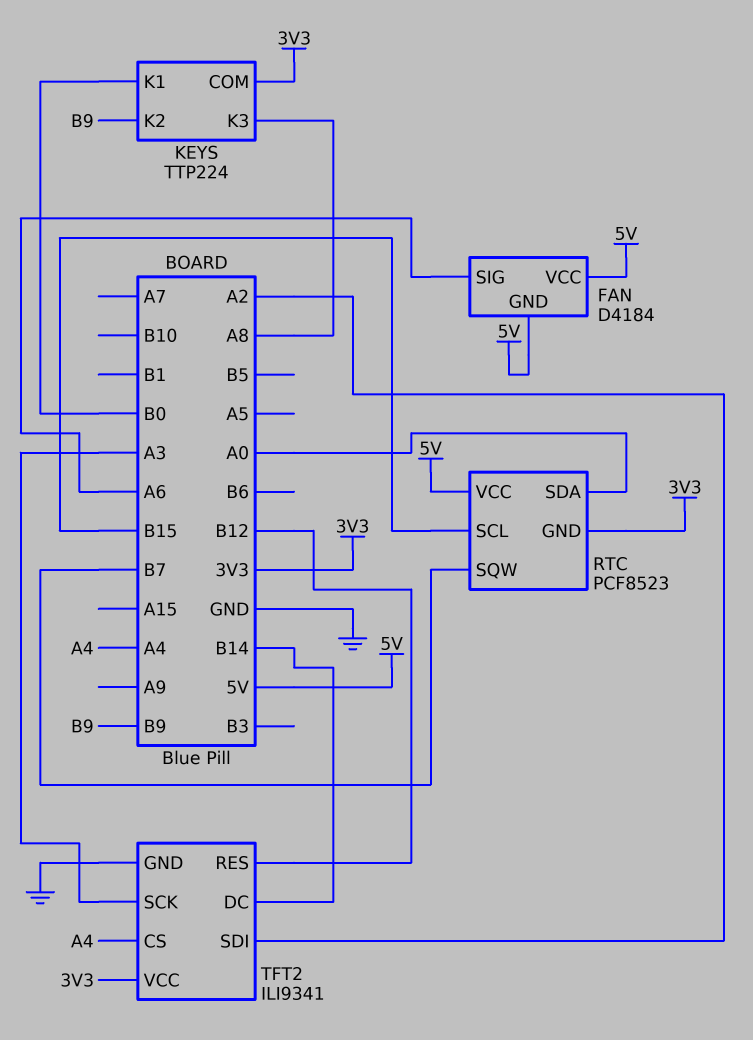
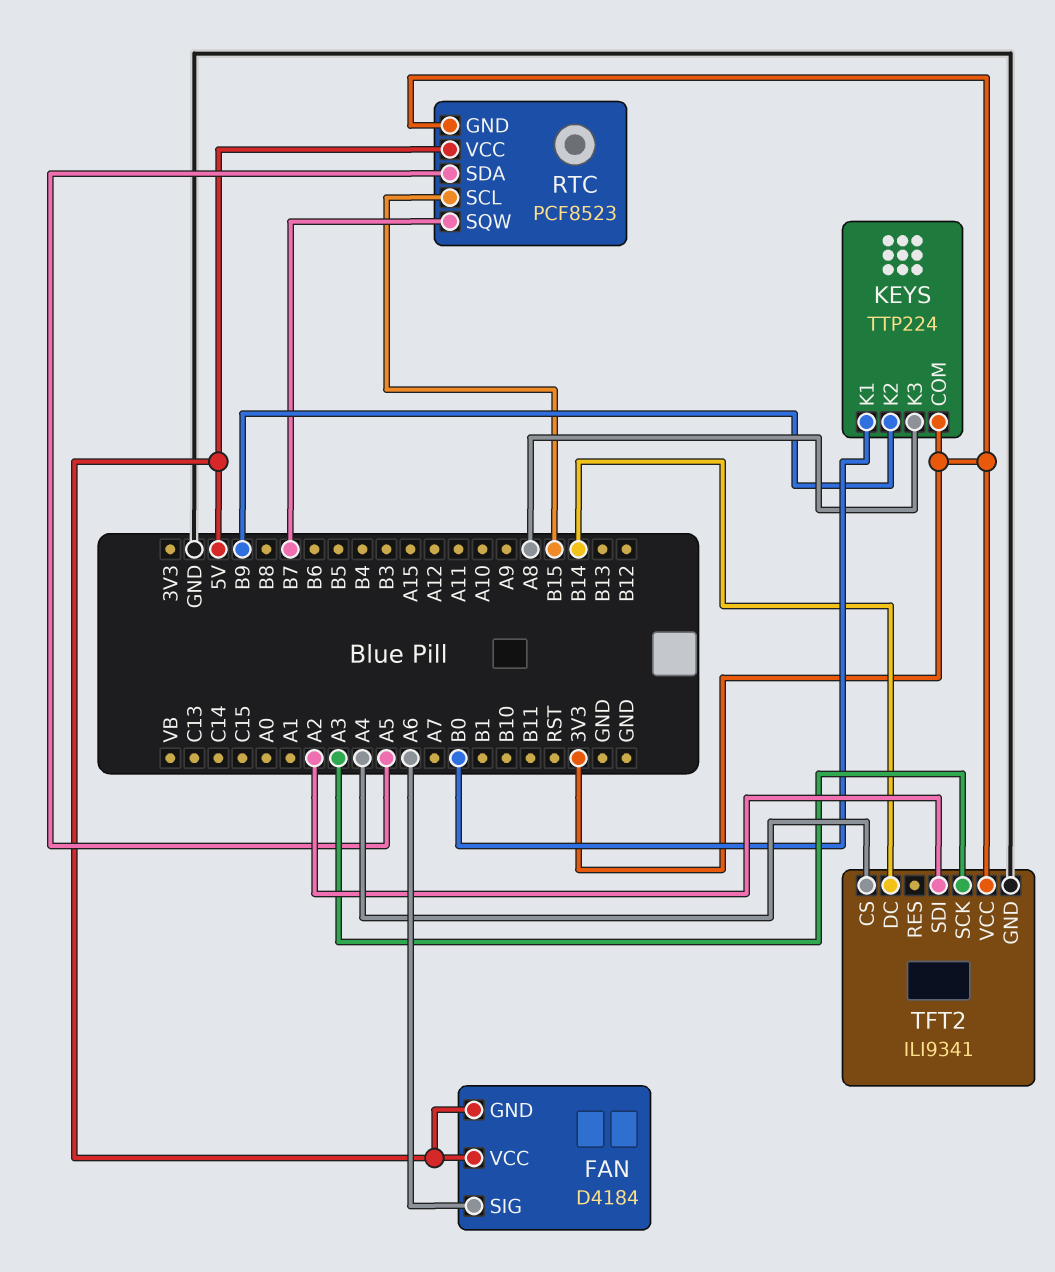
RTC pin SDA: A0 -> A5
TFT2 pin RES: B12 -> none

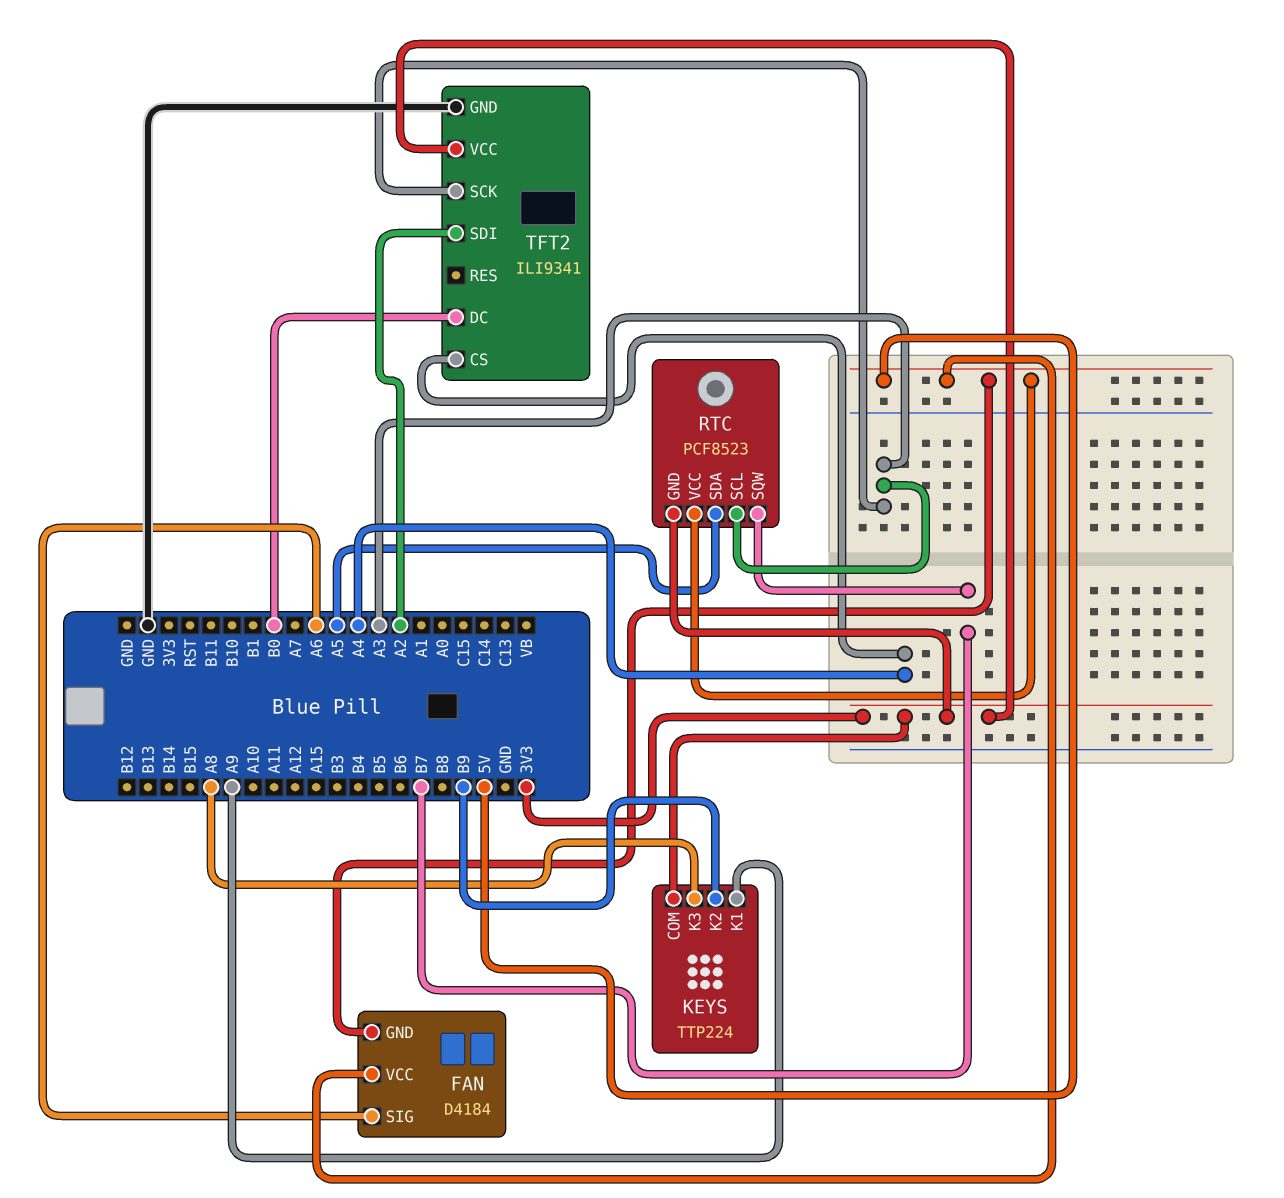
KEYS pin K1: B0 -> A9
RTC pin SCL: B15 -> A3
TFT2 pin DC: B14 -> B0

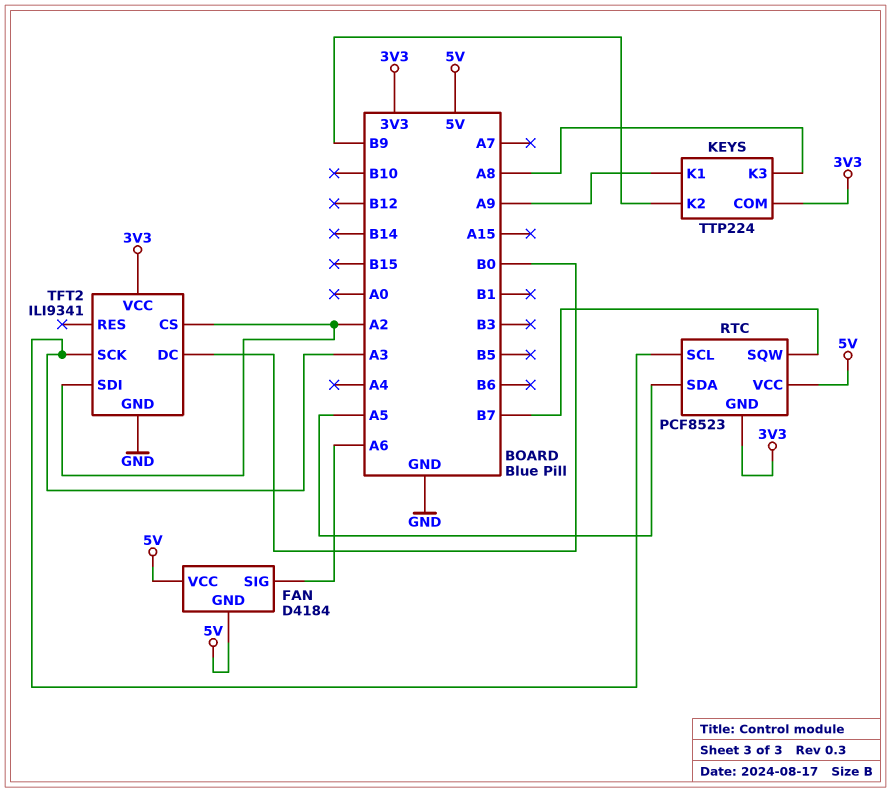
TFT2 pin CS: A4 -> A2

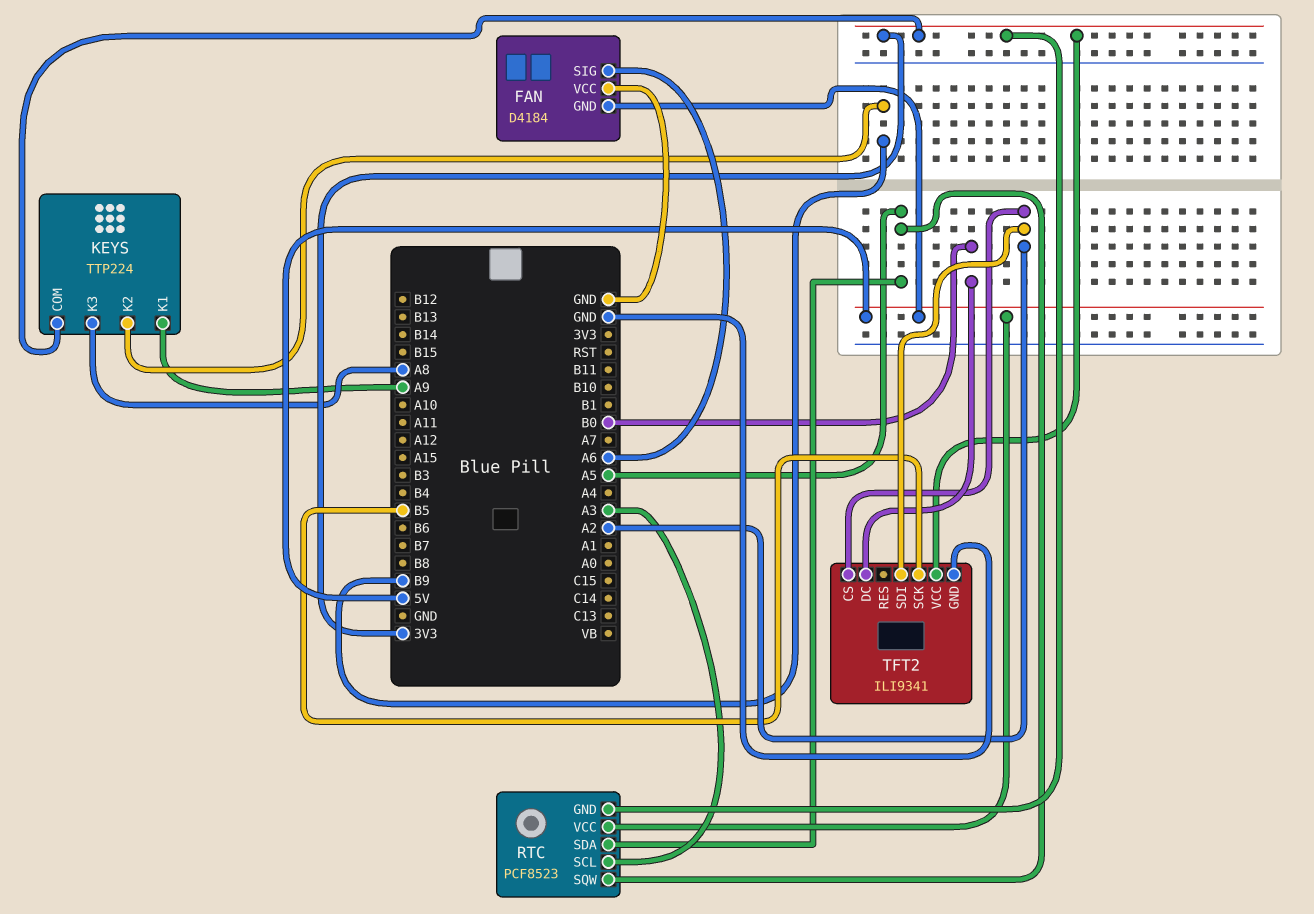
FAN pin VCC: 5V -> GND
RTC pin SQW: B7 -> A5
TFT2 pin SCK: A3 -> B5

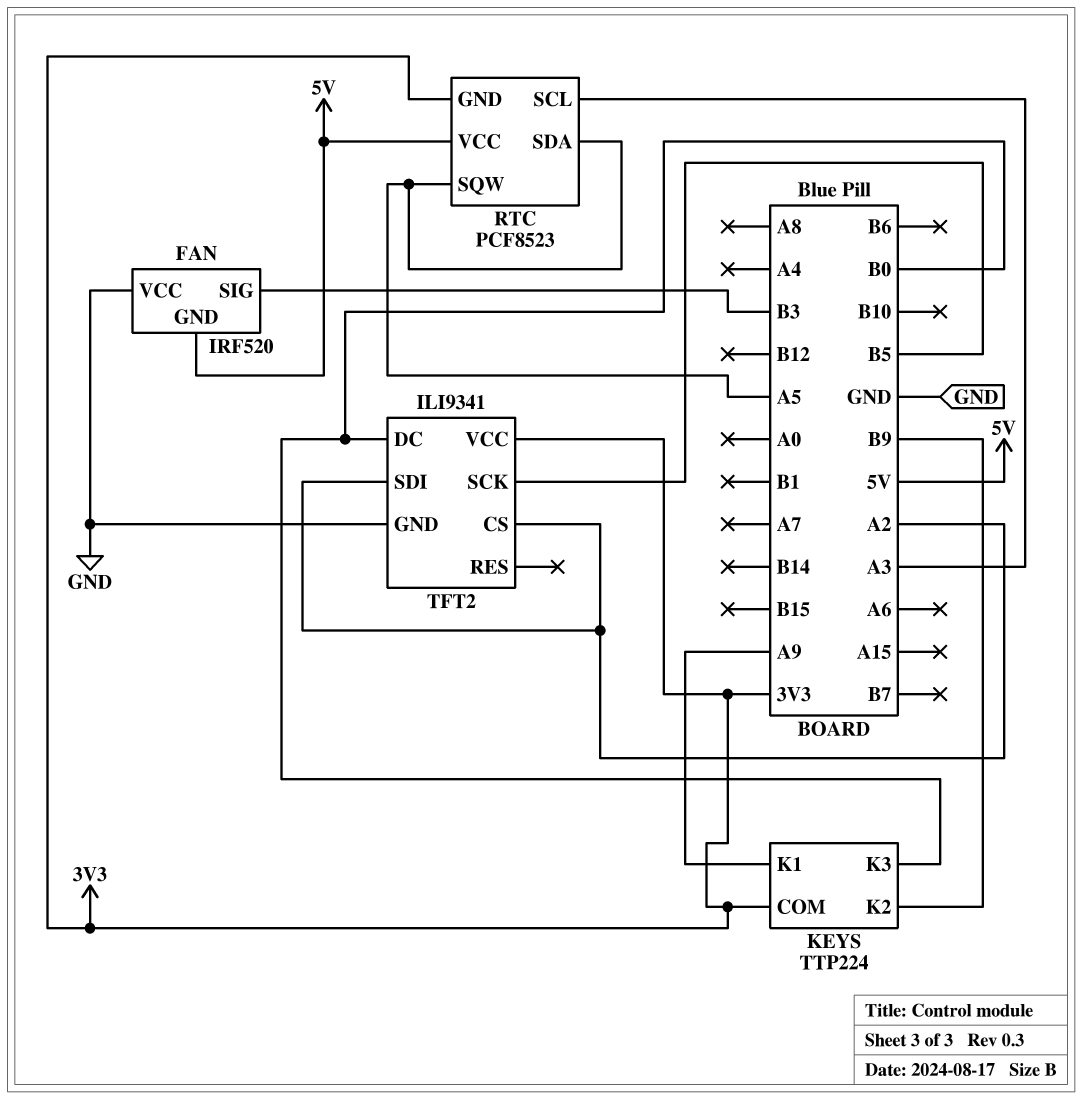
FAN: D4184 -> IRF520
FAN pin SIG: A6 -> B3
KEYS pin K3: A8 -> B0

